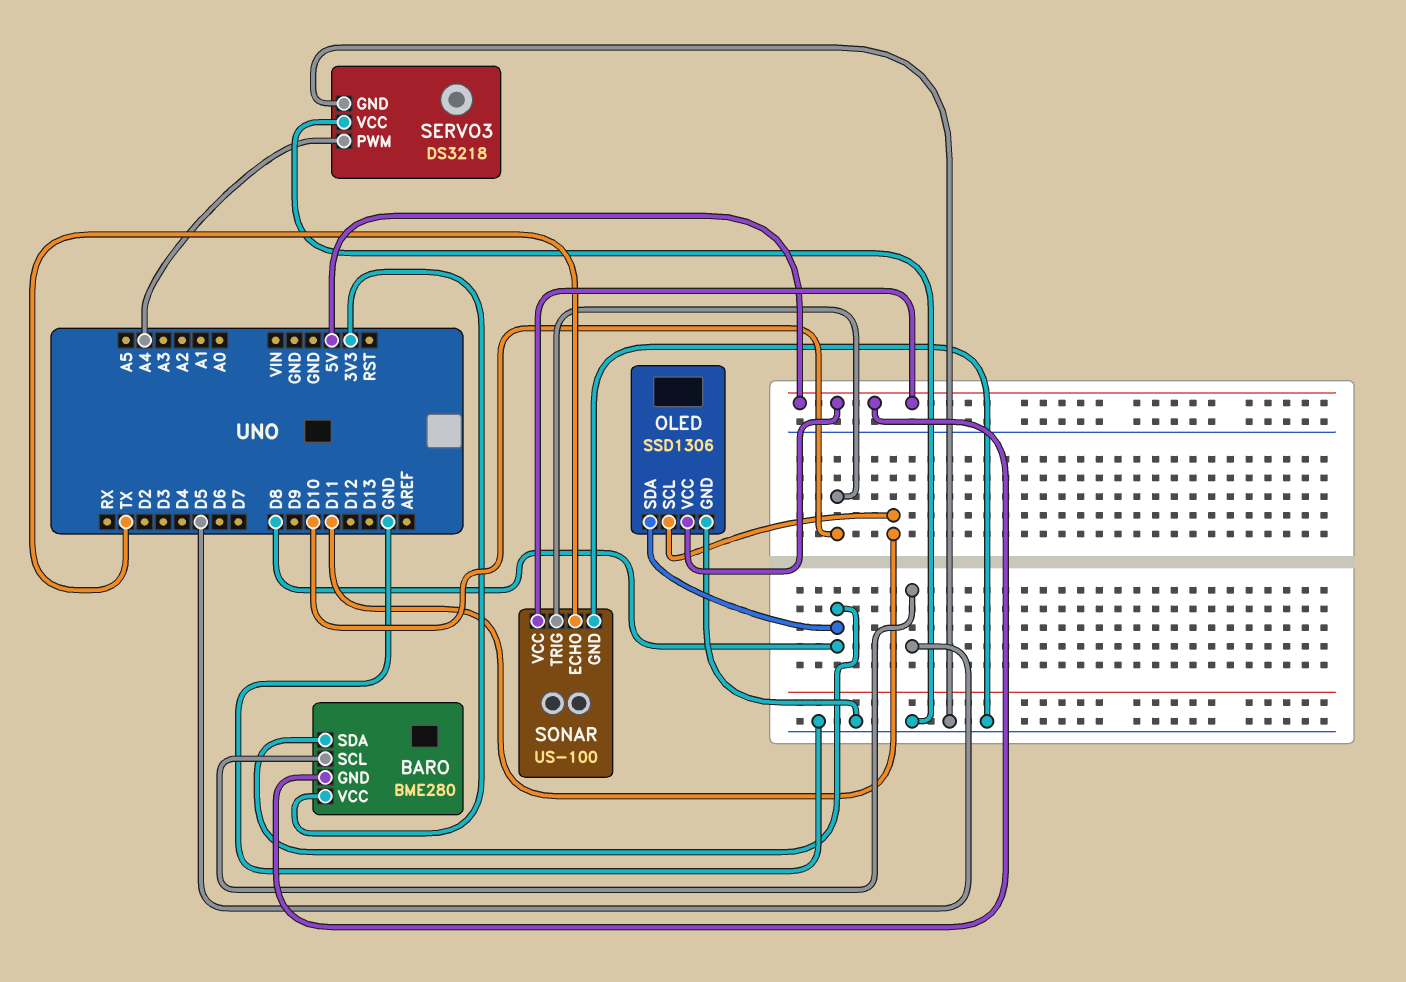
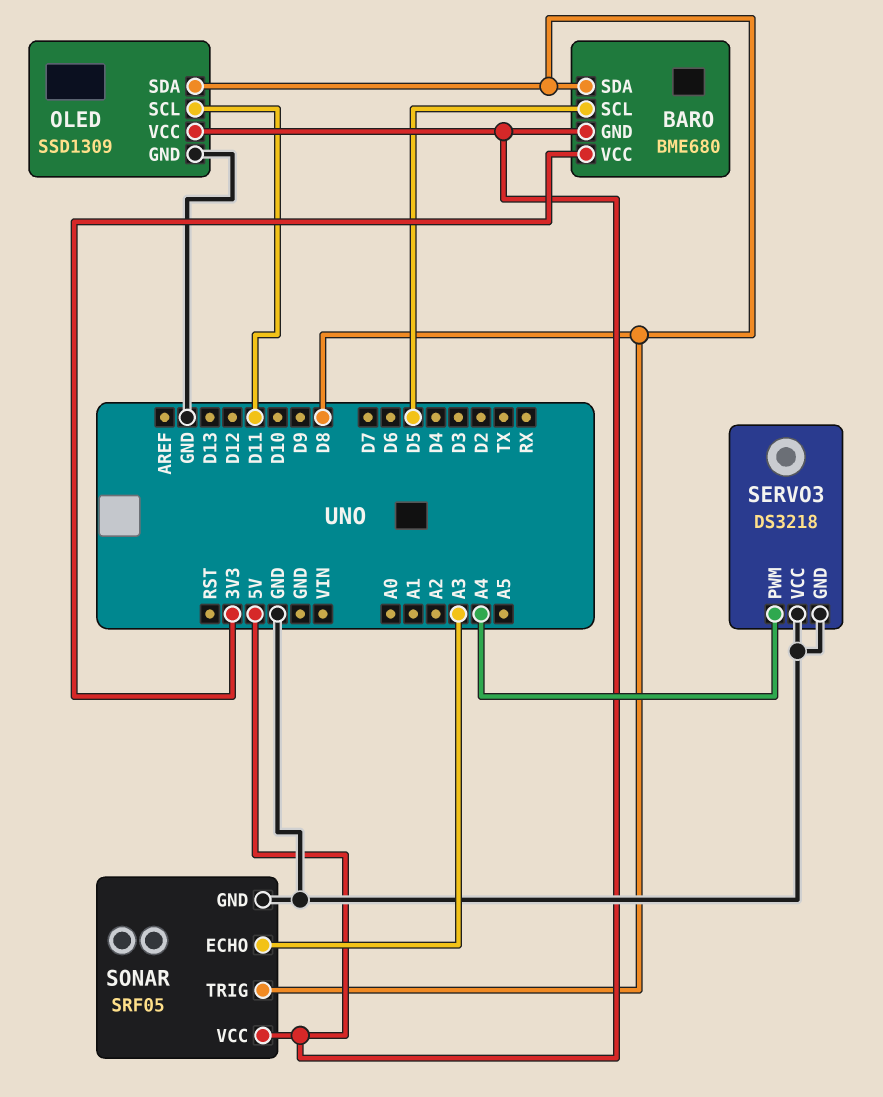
BARO: BME280 -> BME680
OLED: SSD1306 -> SSD1309
SONAR: US-100 -> SRF05
SONAR pin ECHO: TX -> A3
SONAR pin TRIG: D10 -> D8

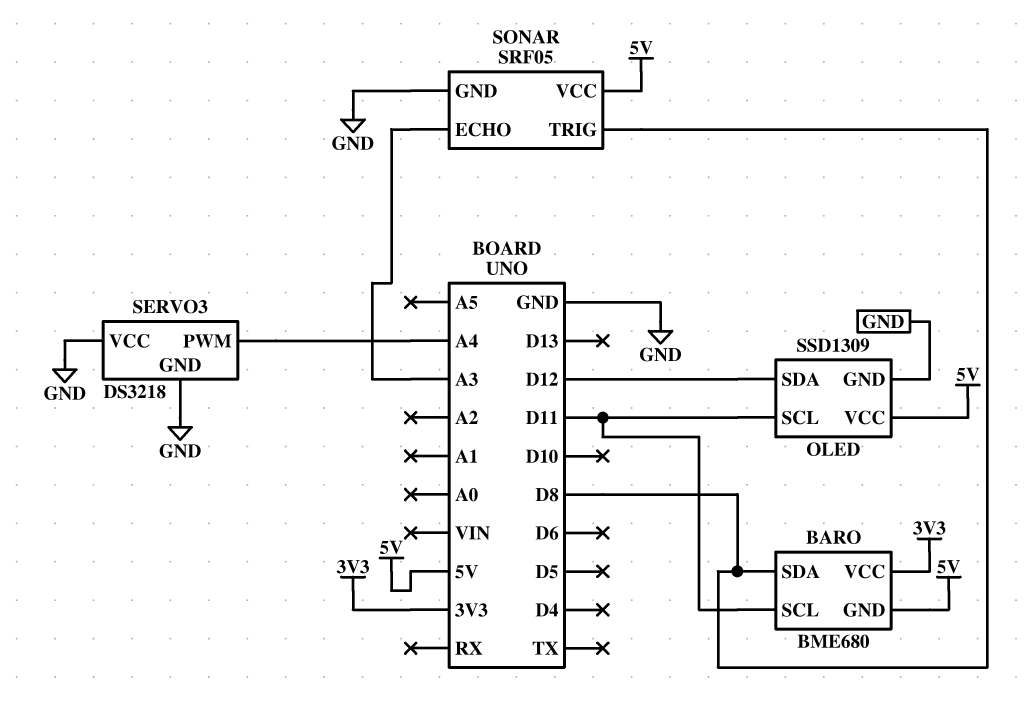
BARO pin SCL: D5 -> D11
OLED pin SDA: D8 -> D12

